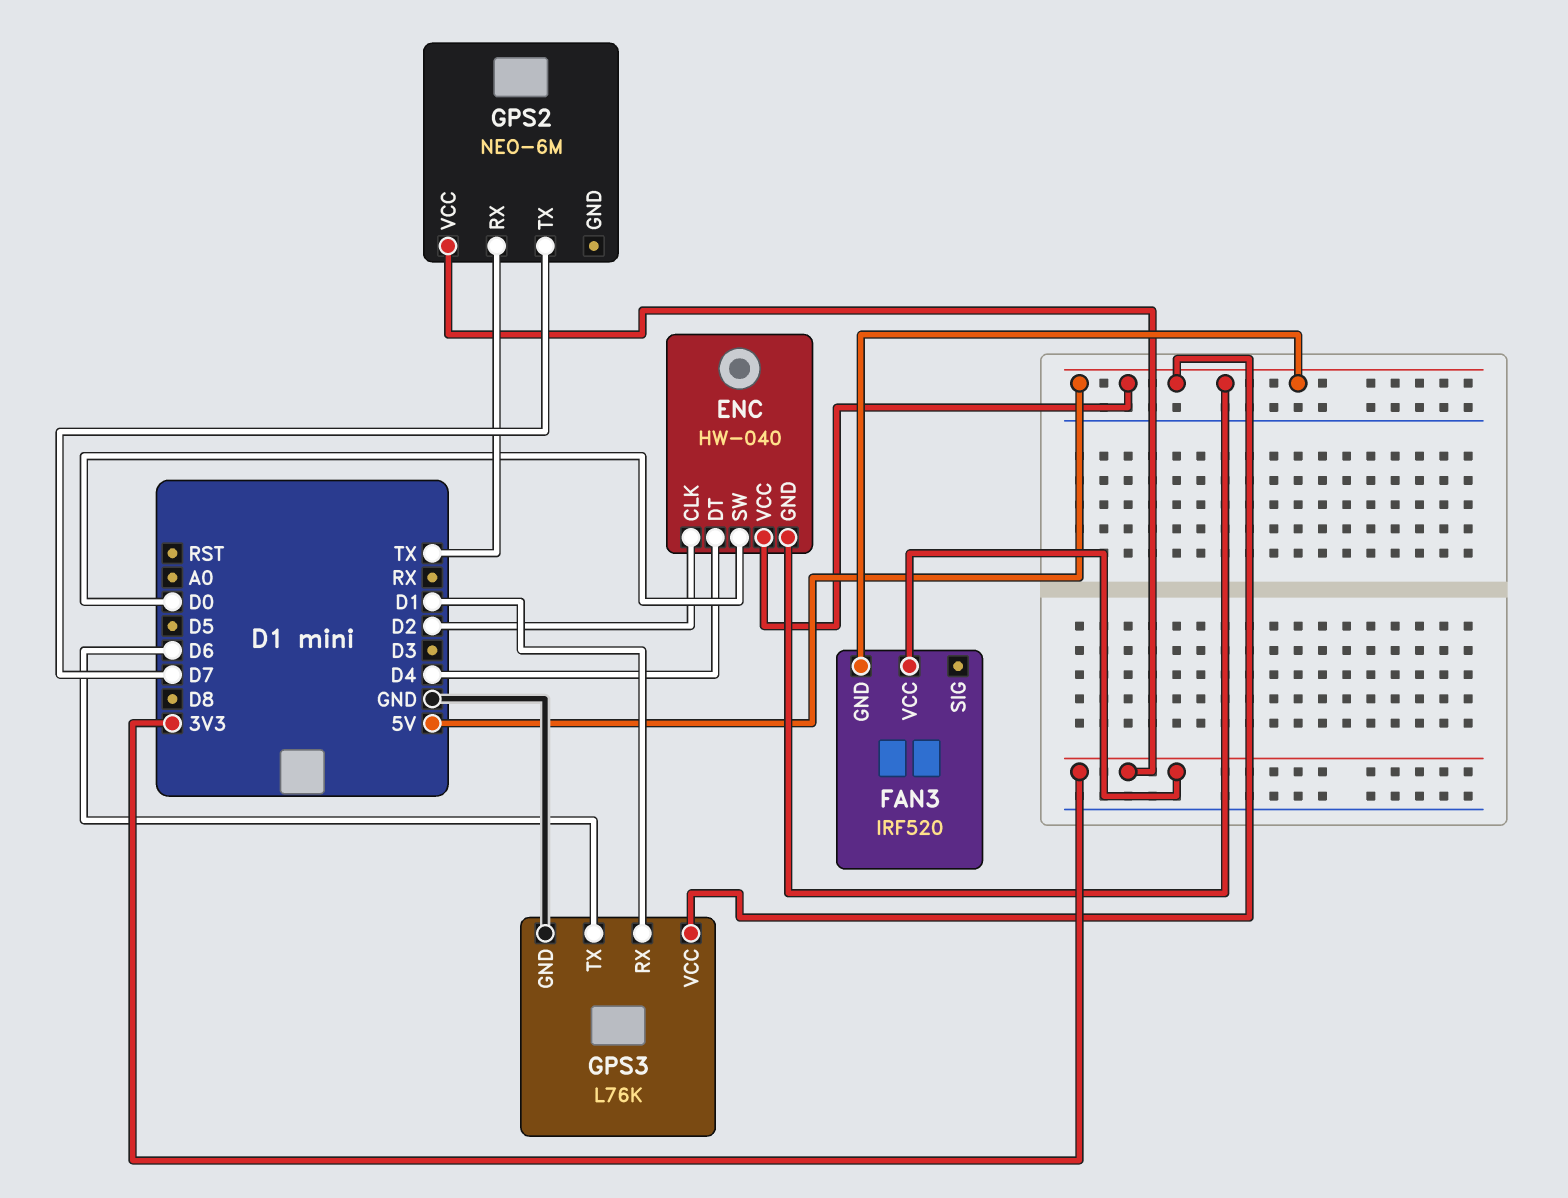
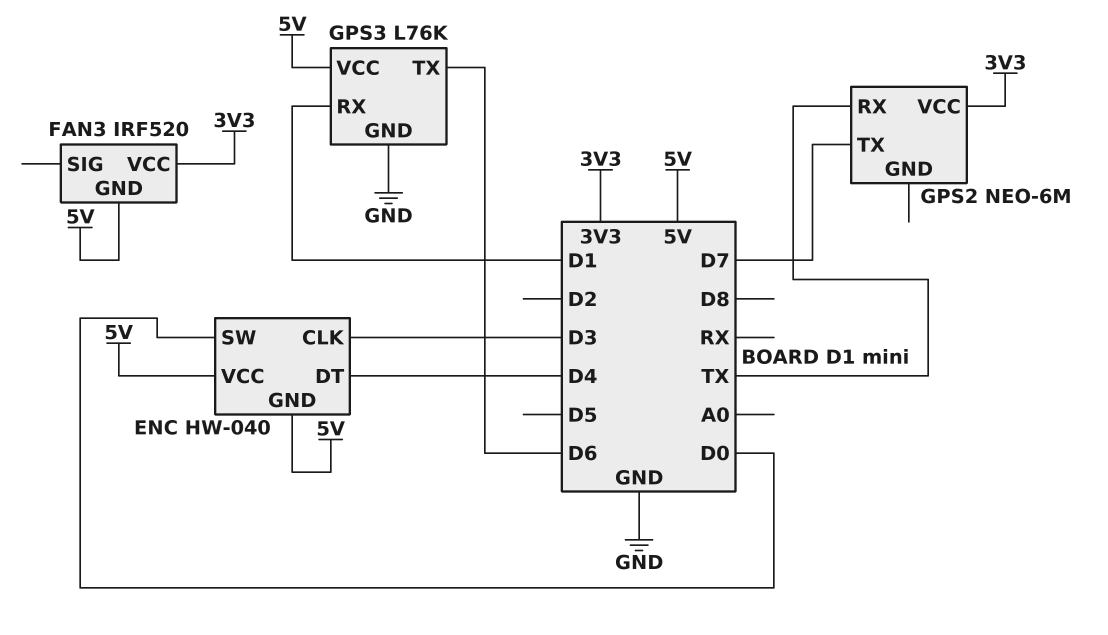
ENC pin CLK: D2 -> D3

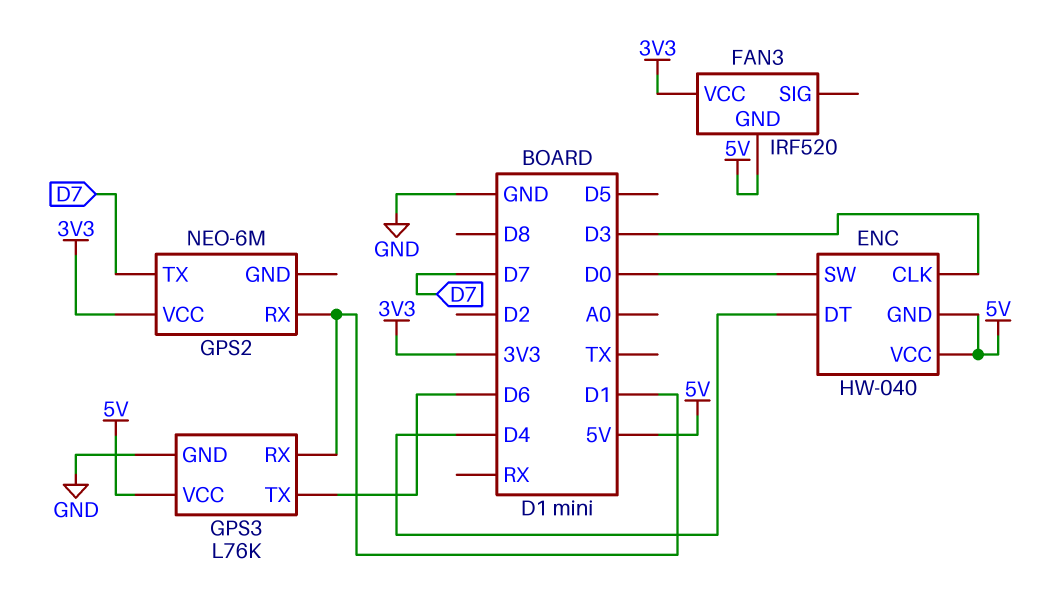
GPS2 pin RX: TX -> D1

